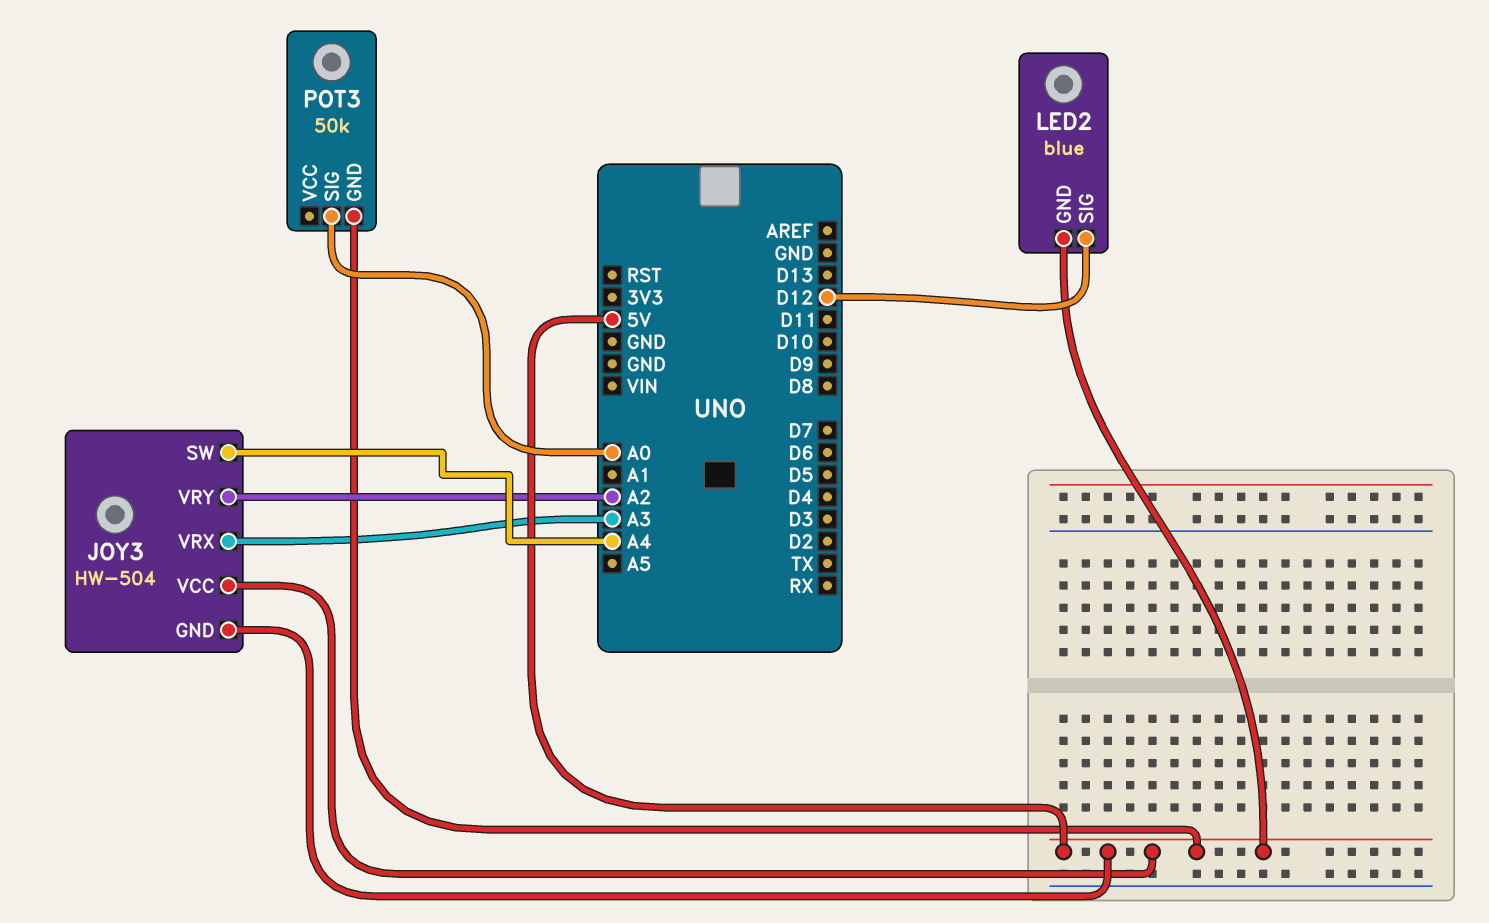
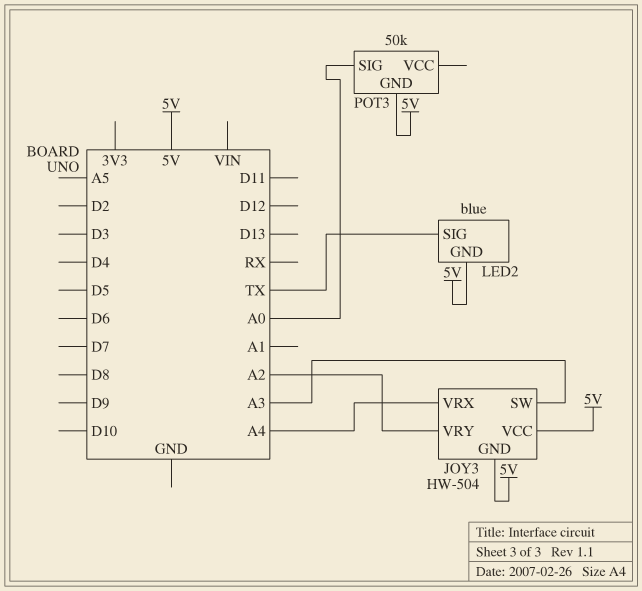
JOY3 pin SW: A4 -> A3
JOY3 pin VRX: A3 -> A4
LED2 pin SIG: D12 -> TX

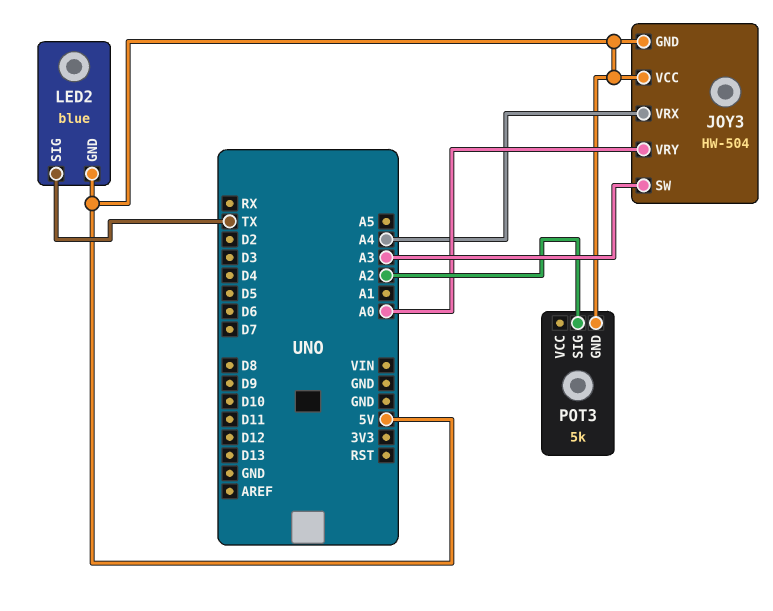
JOY3 pin VRY: A2 -> A0
POT3: 50k -> 5k
POT3 pin SIG: A0 -> A2

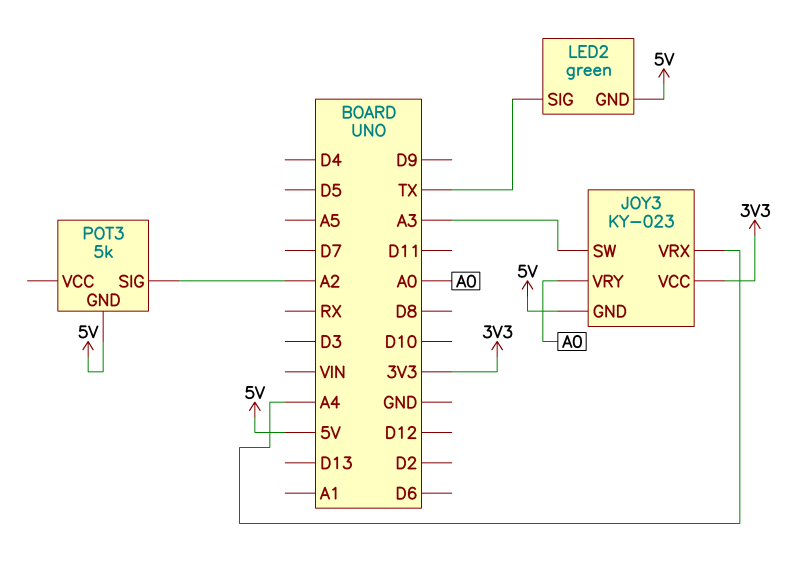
JOY3: HW-504 -> KY-023
JOY3 pin VCC: 5V -> 3V3
LED2: blue -> green

